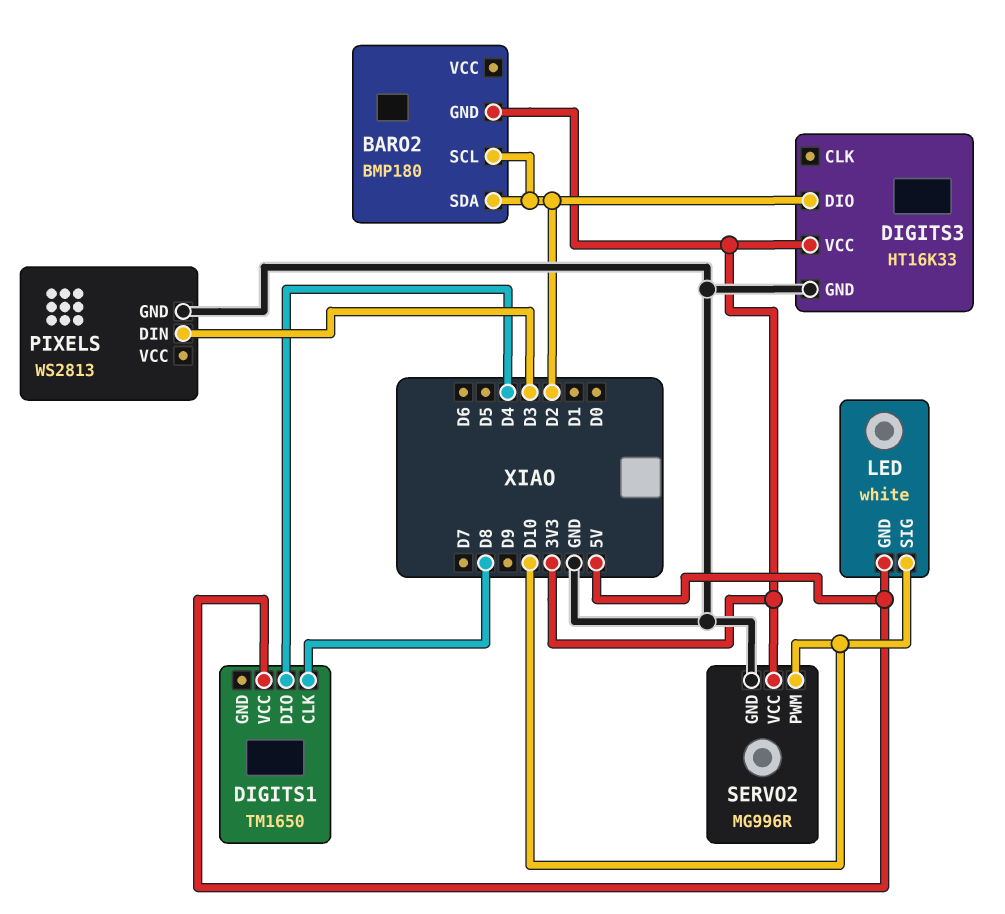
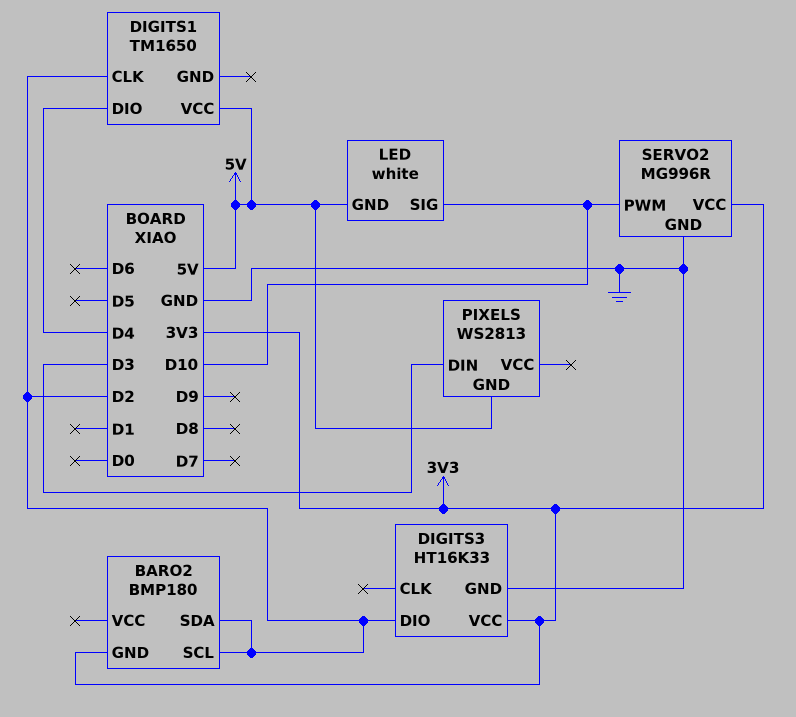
DIGITS1 pin CLK: D8 -> D2
PIXELS pin GND: GND -> 5V

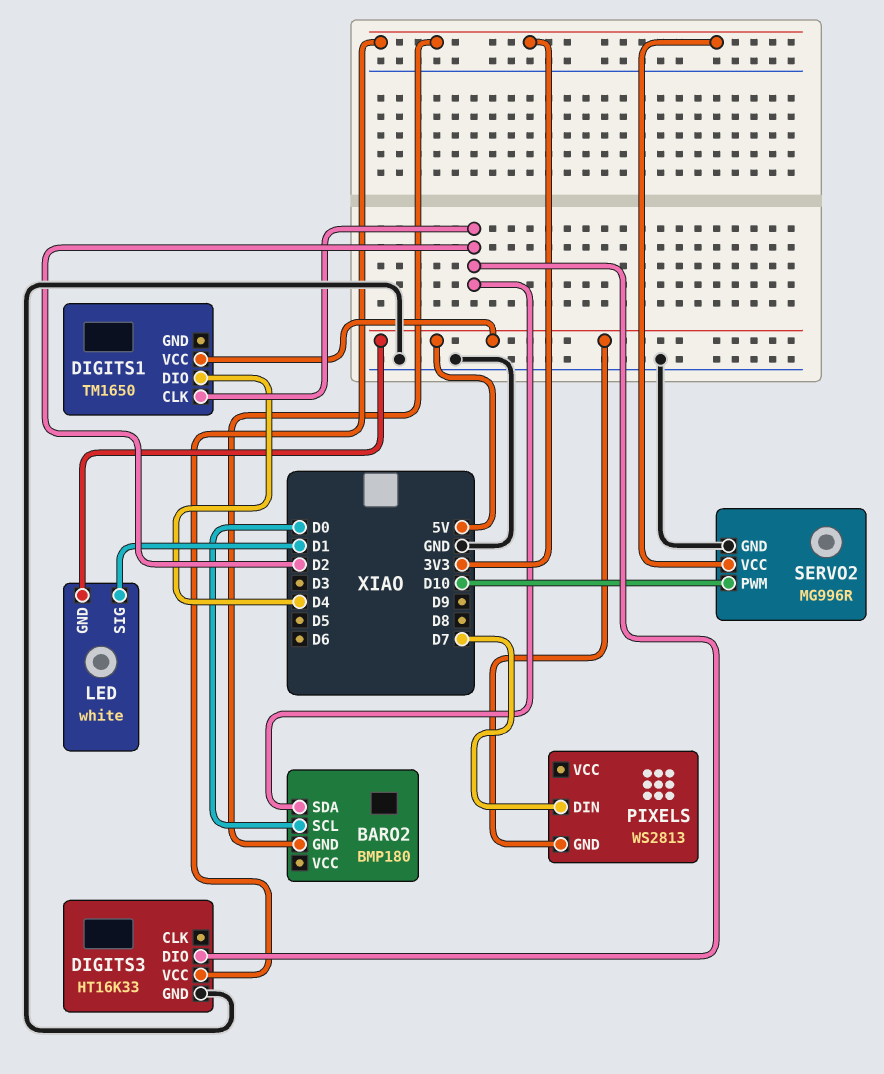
BARO2 pin SCL: D2 -> D0
LED pin SIG: D10 -> D1
PIXELS pin DIN: D3 -> D7

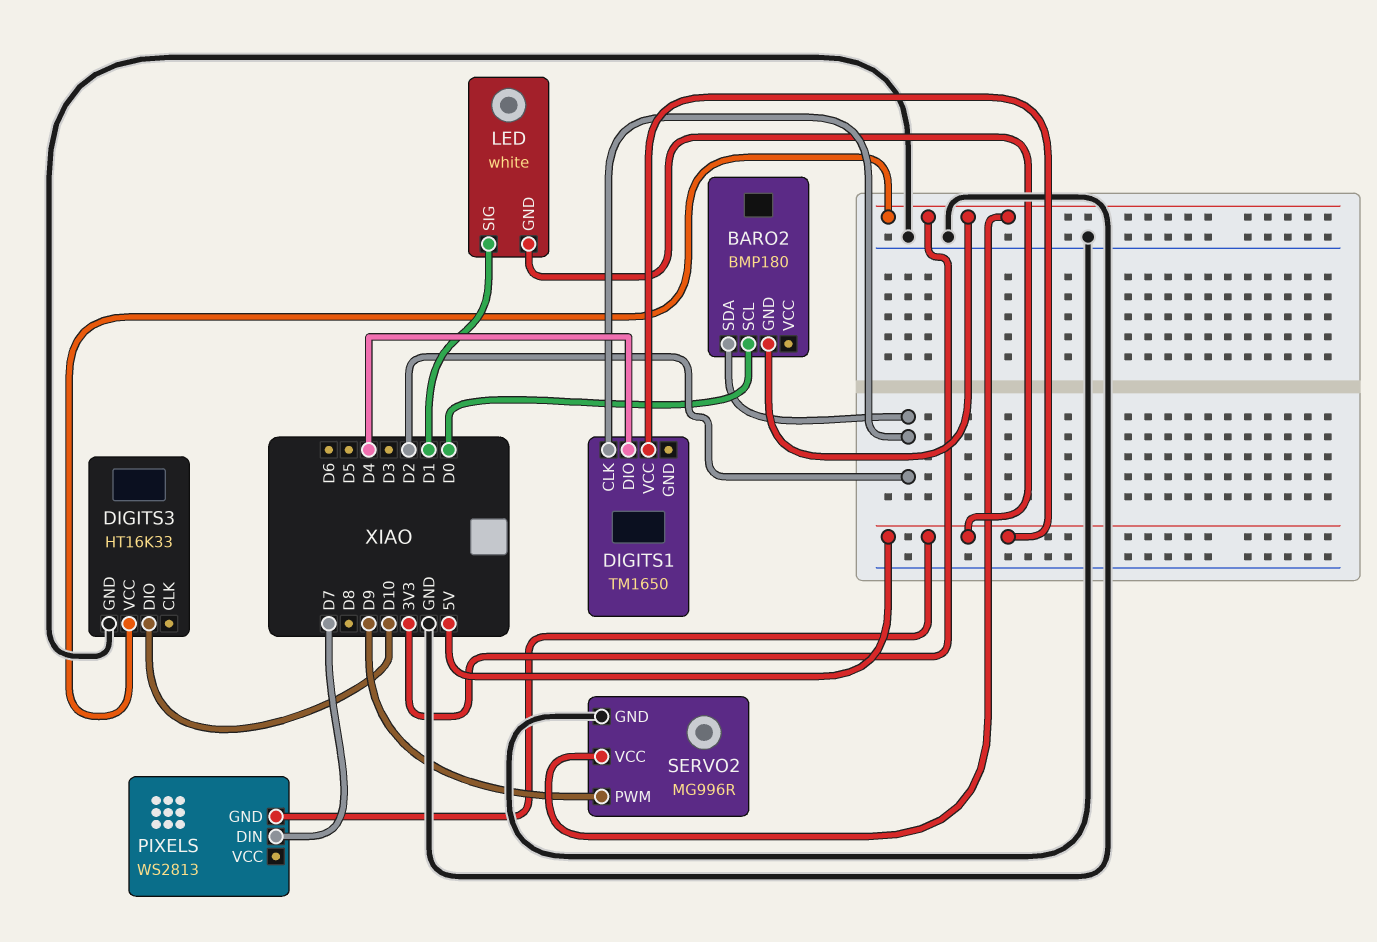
DIGITS3 pin DIO: D2 -> D10
SERVO2 pin PWM: D10 -> D9

